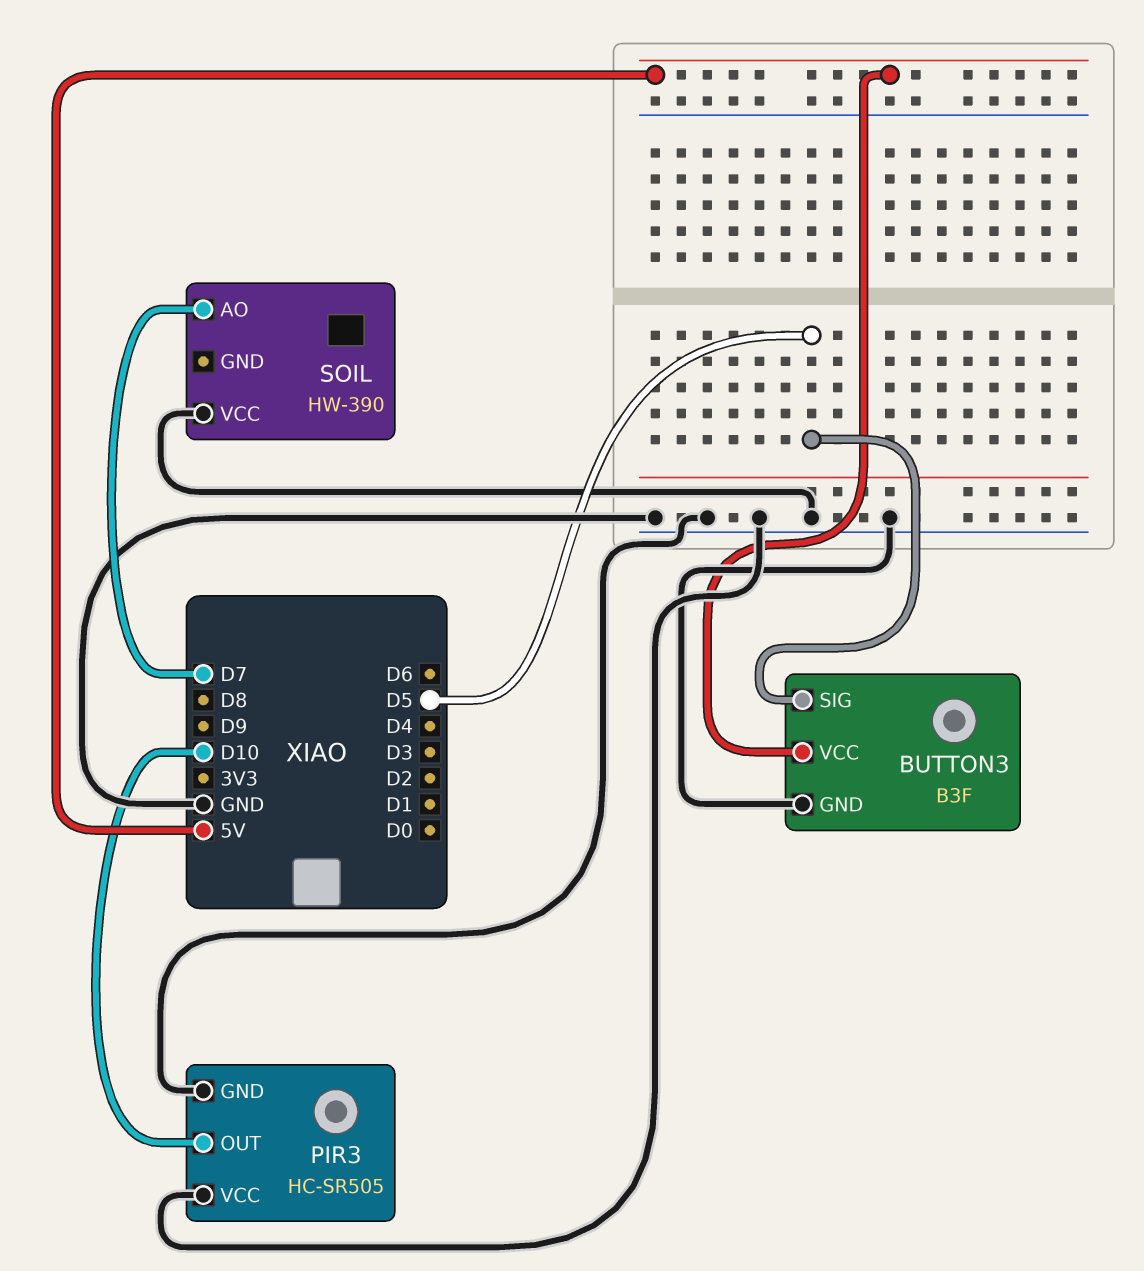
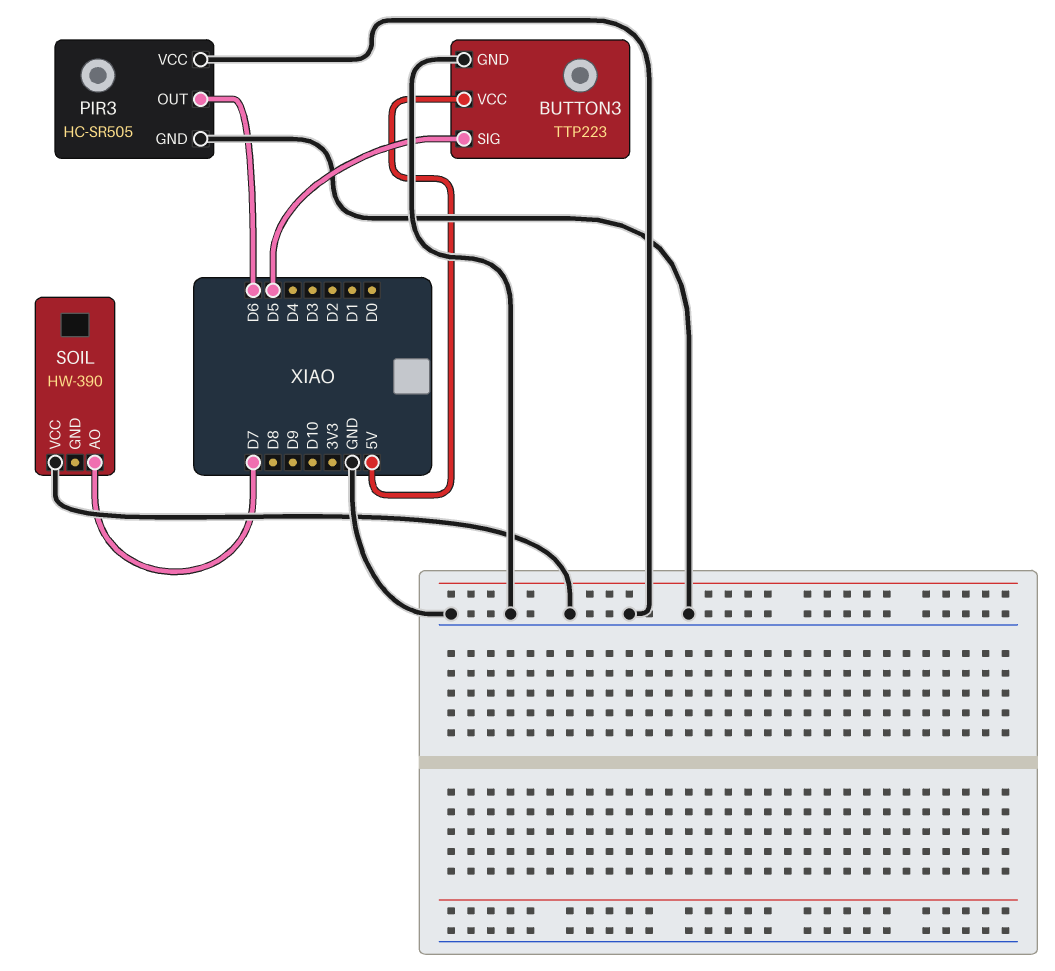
BUTTON3: B3F -> TTP223
PIR3 pin OUT: D10 -> D6

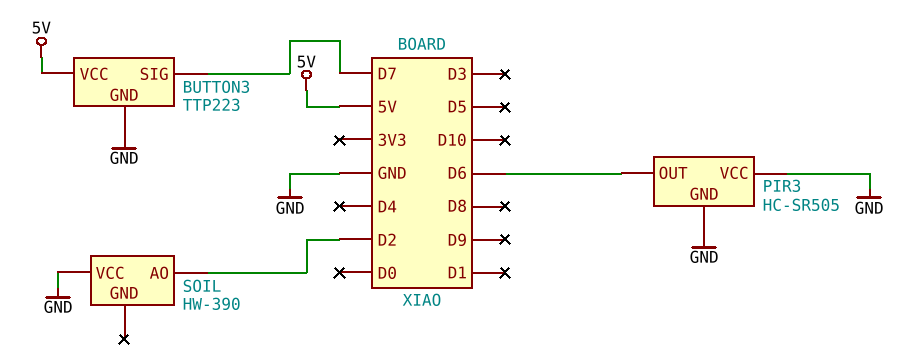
BUTTON3 pin SIG: D5 -> D7
SOIL pin AO: D7 -> D2

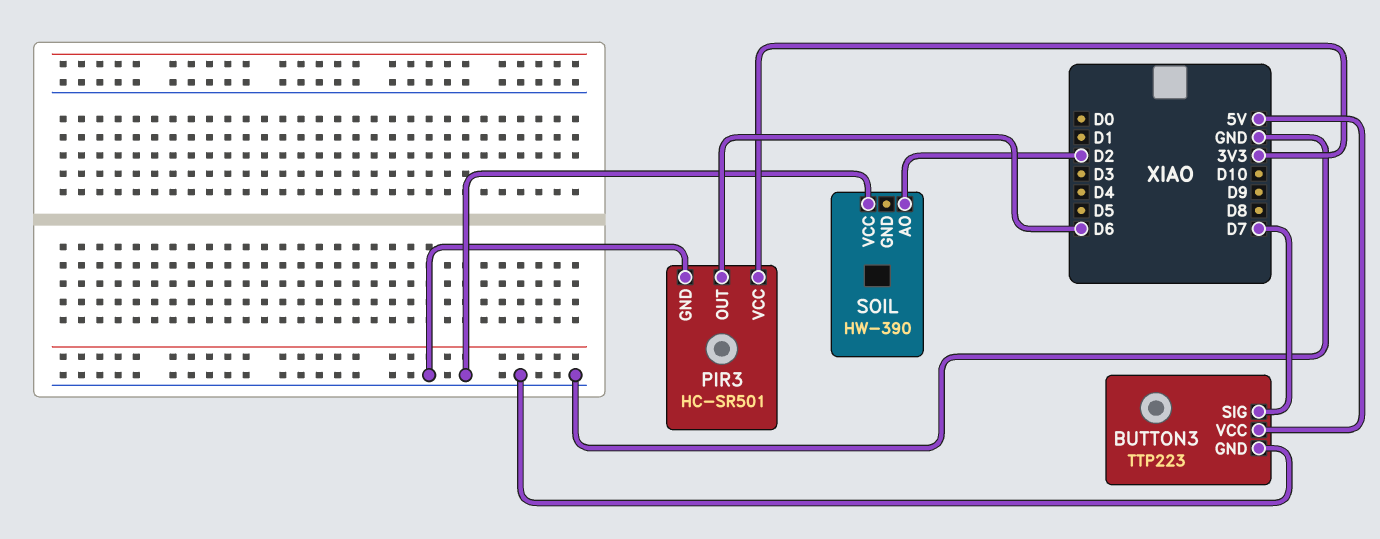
PIR3: HC-SR505 -> HC-SR501
PIR3 pin VCC: GND -> 3V3

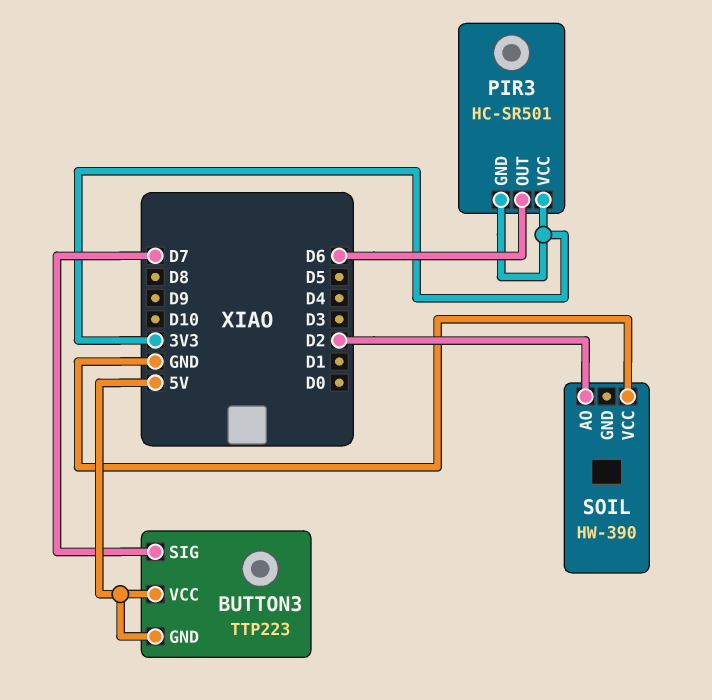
BUTTON3 pin GND: GND -> 5V
PIR3 pin GND: GND -> 3V3

